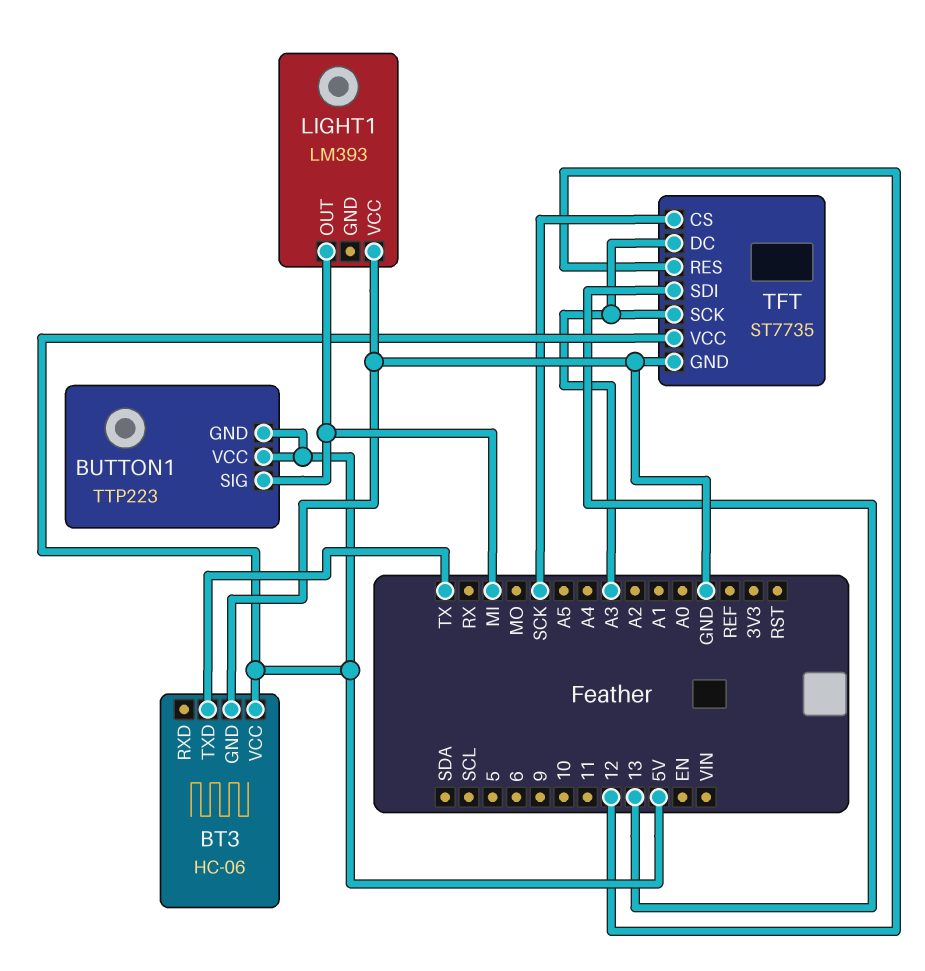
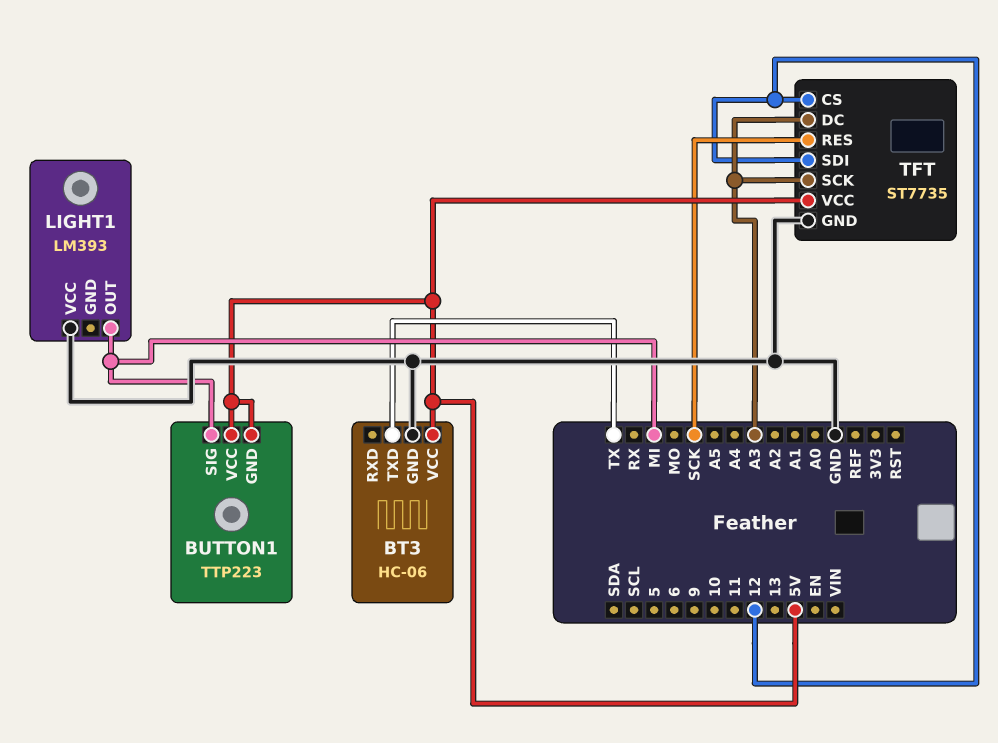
TFT pin CS: SCK -> 12
TFT pin RES: 12 -> SCK
TFT pin SDI: 13 -> 12

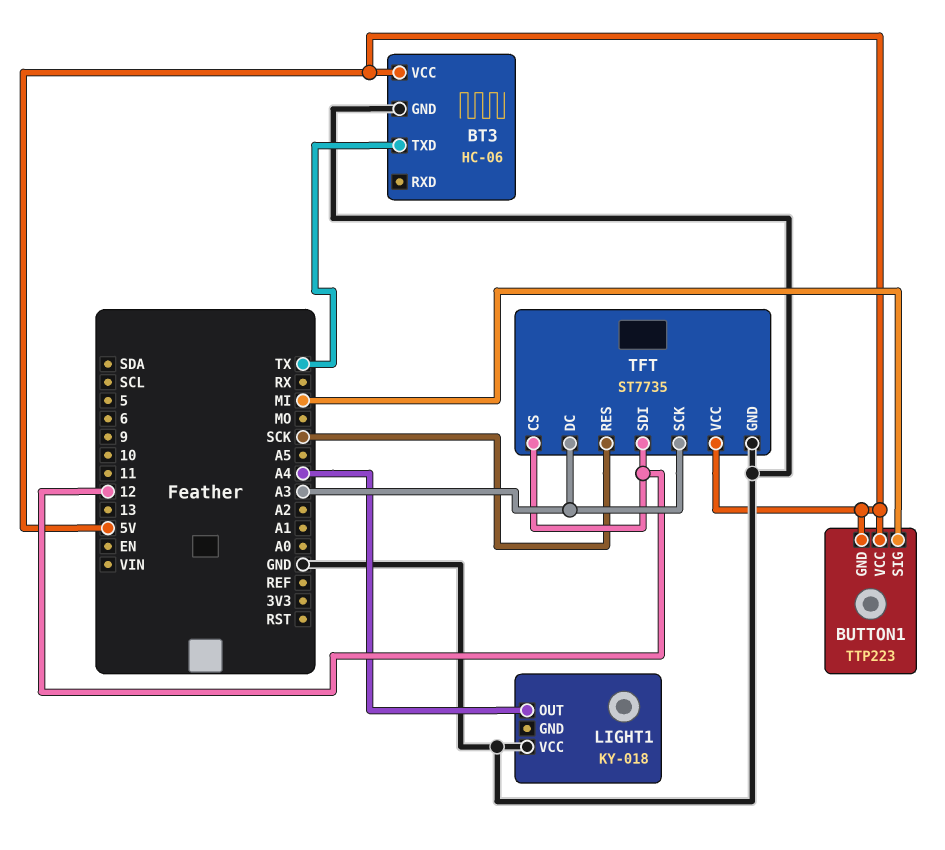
LIGHT1: LM393 -> KY-018
LIGHT1 pin OUT: MI -> A4

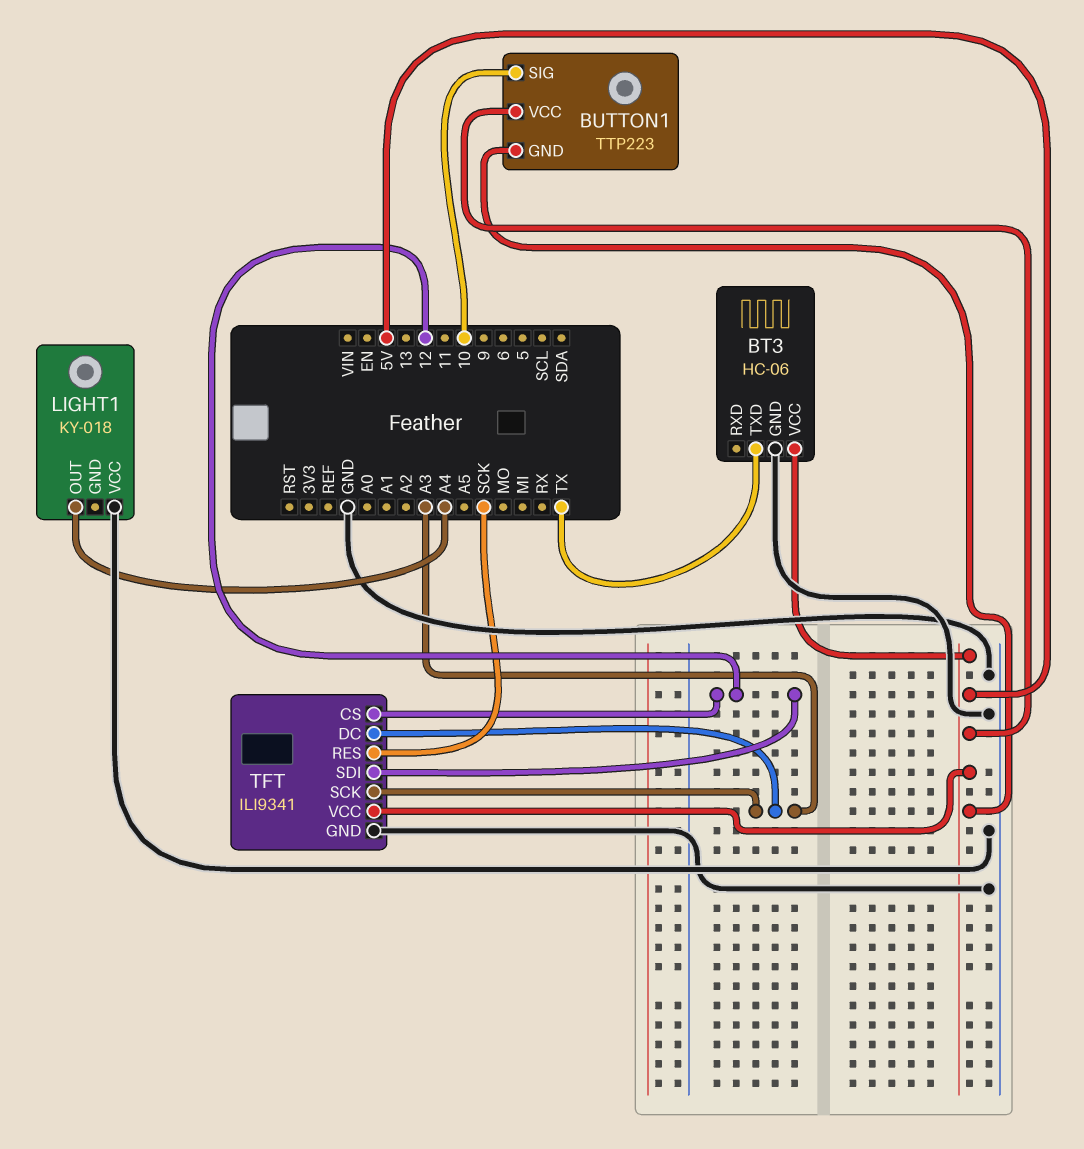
BUTTON1 pin SIG: MI -> 10
TFT: ST7735 -> ILI9341

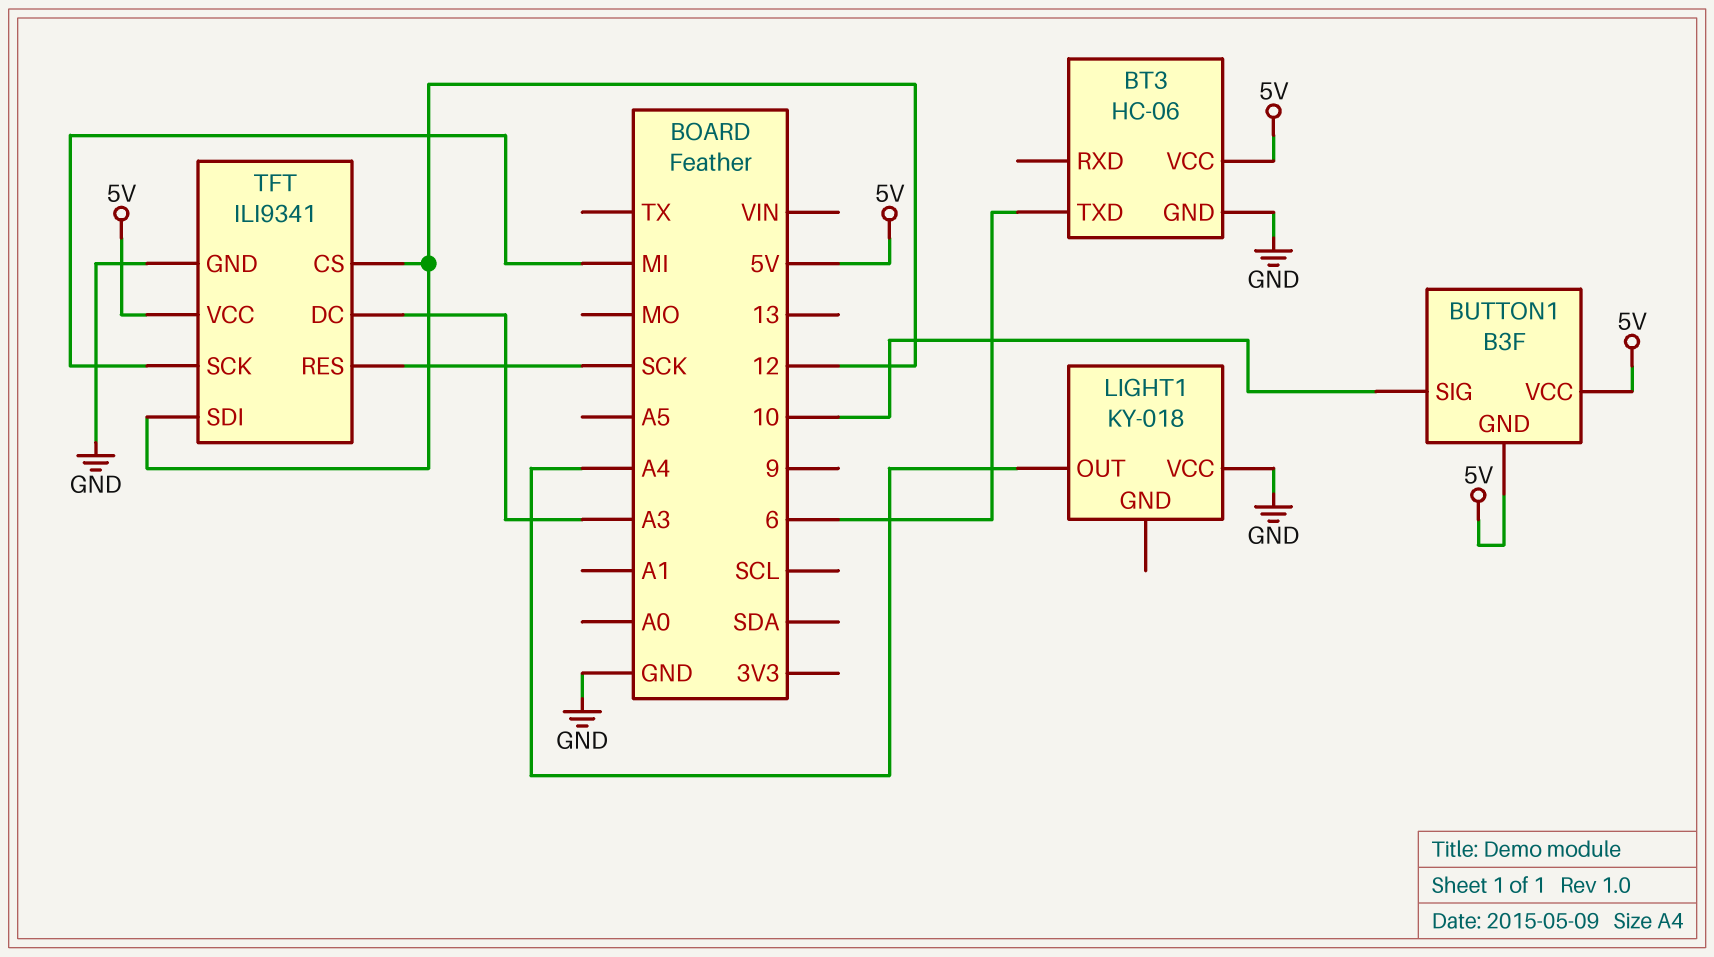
BT3 pin TXD: TX -> 6
BUTTON1: TTP223 -> B3F
TFT pin SCK: A3 -> MI

